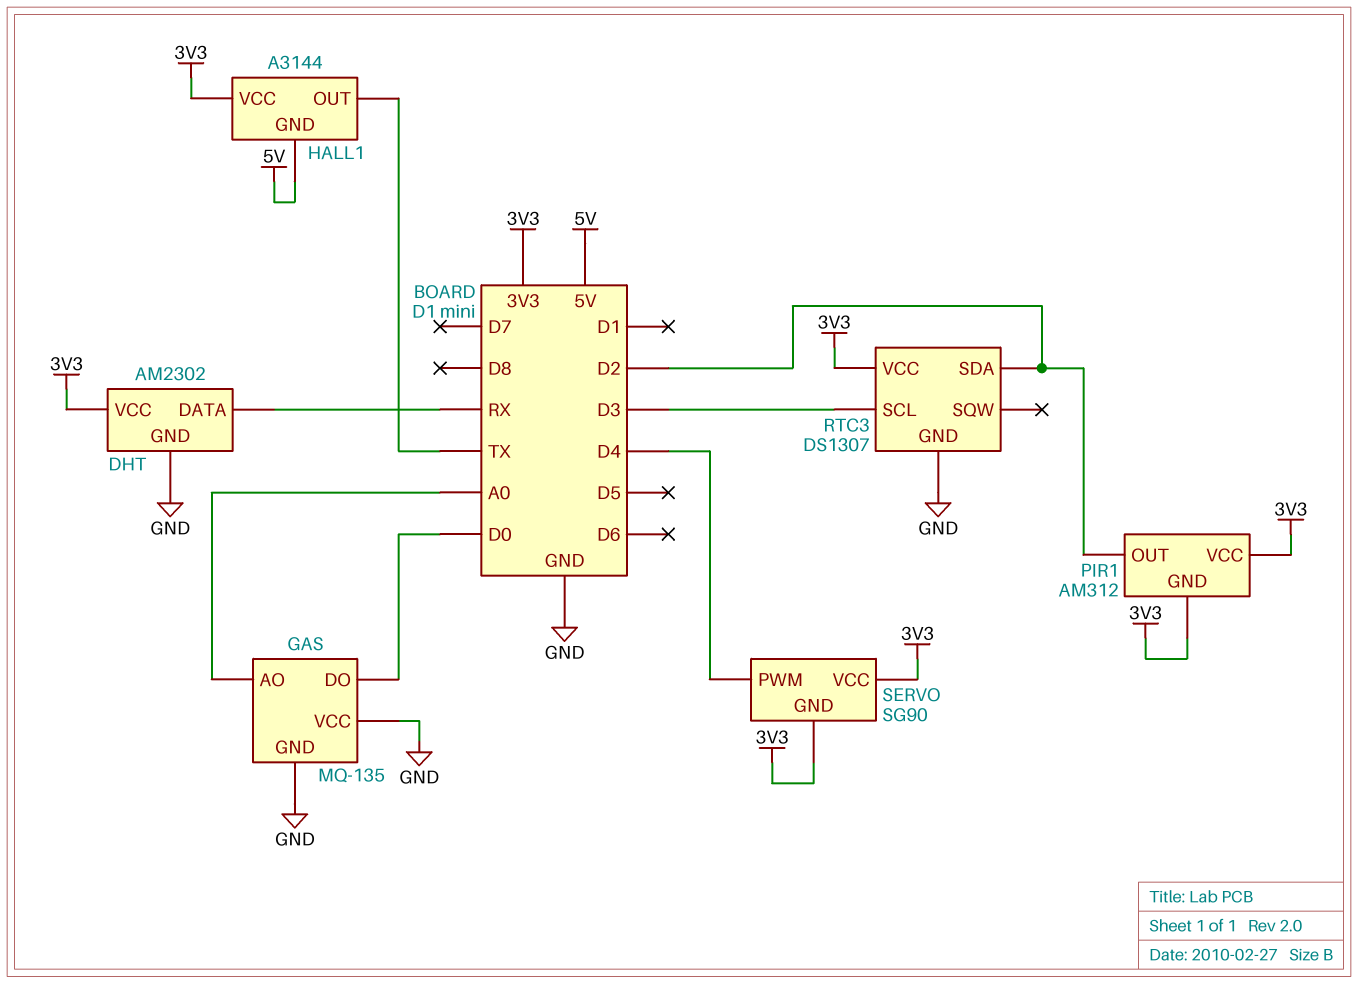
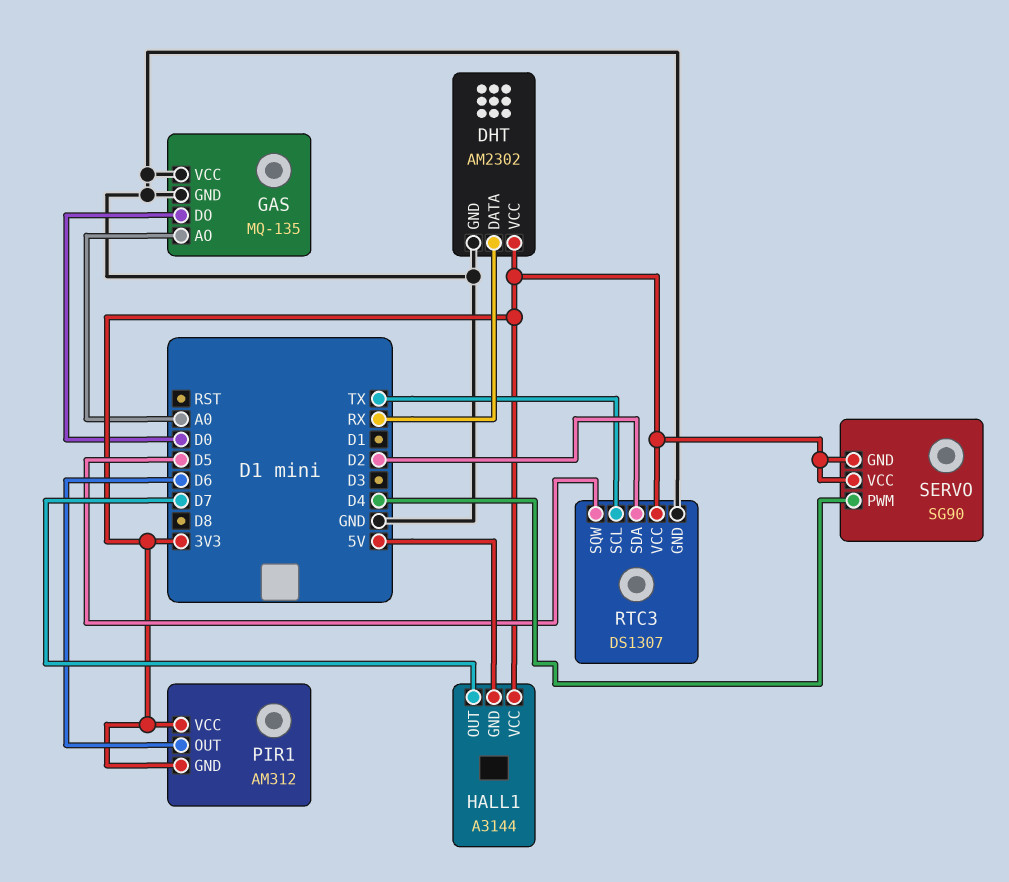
HALL1 pin OUT: TX -> D7
PIR1 pin OUT: D2 -> D6
RTC3 pin SCL: D3 -> TX
RTC3 pin SQW: none -> D5

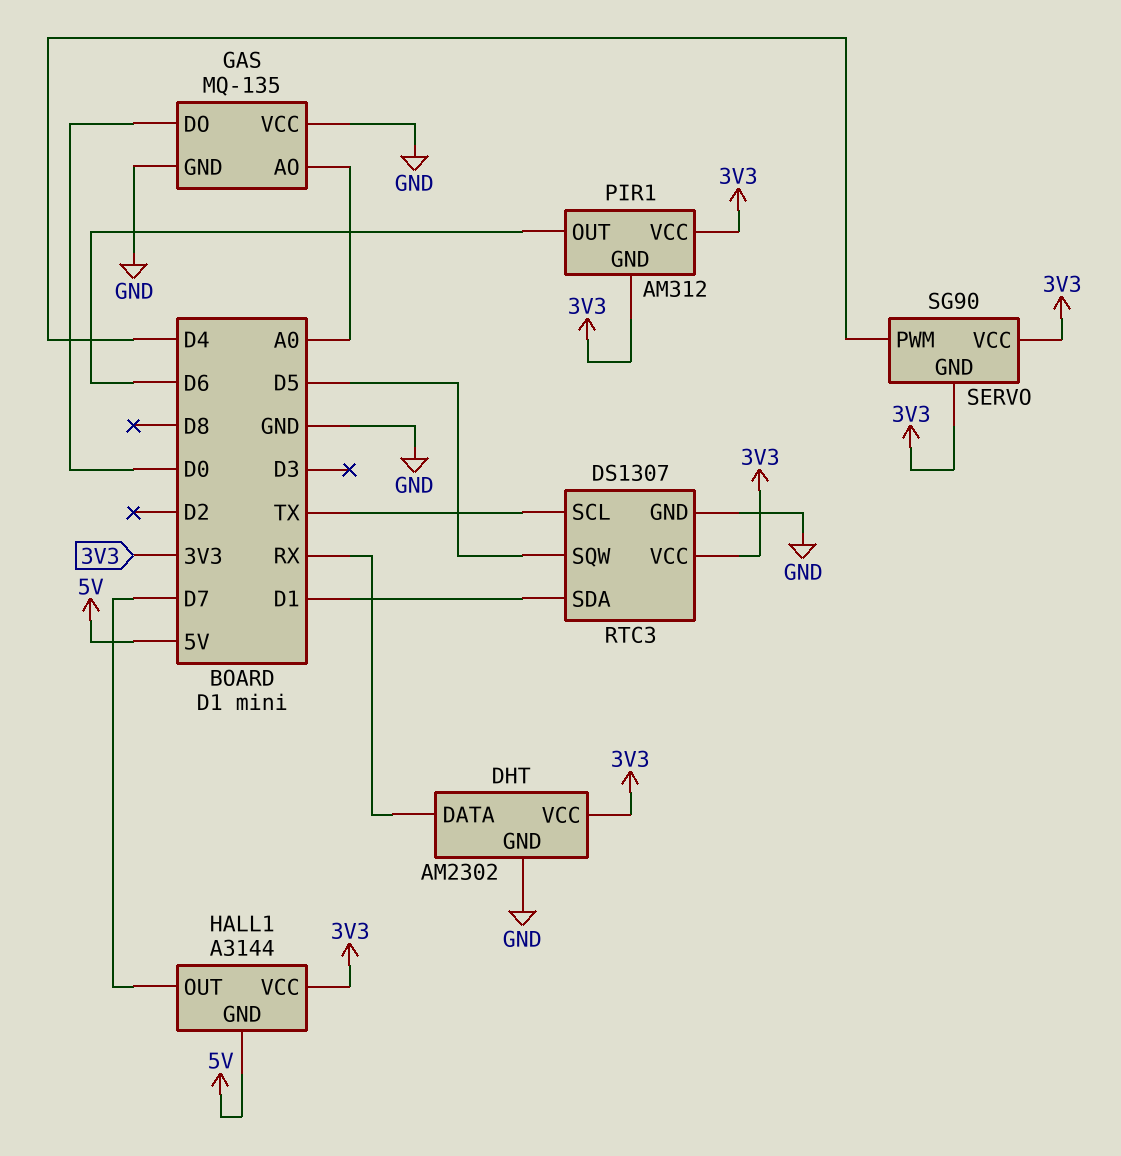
RTC3 pin SDA: D2 -> D1

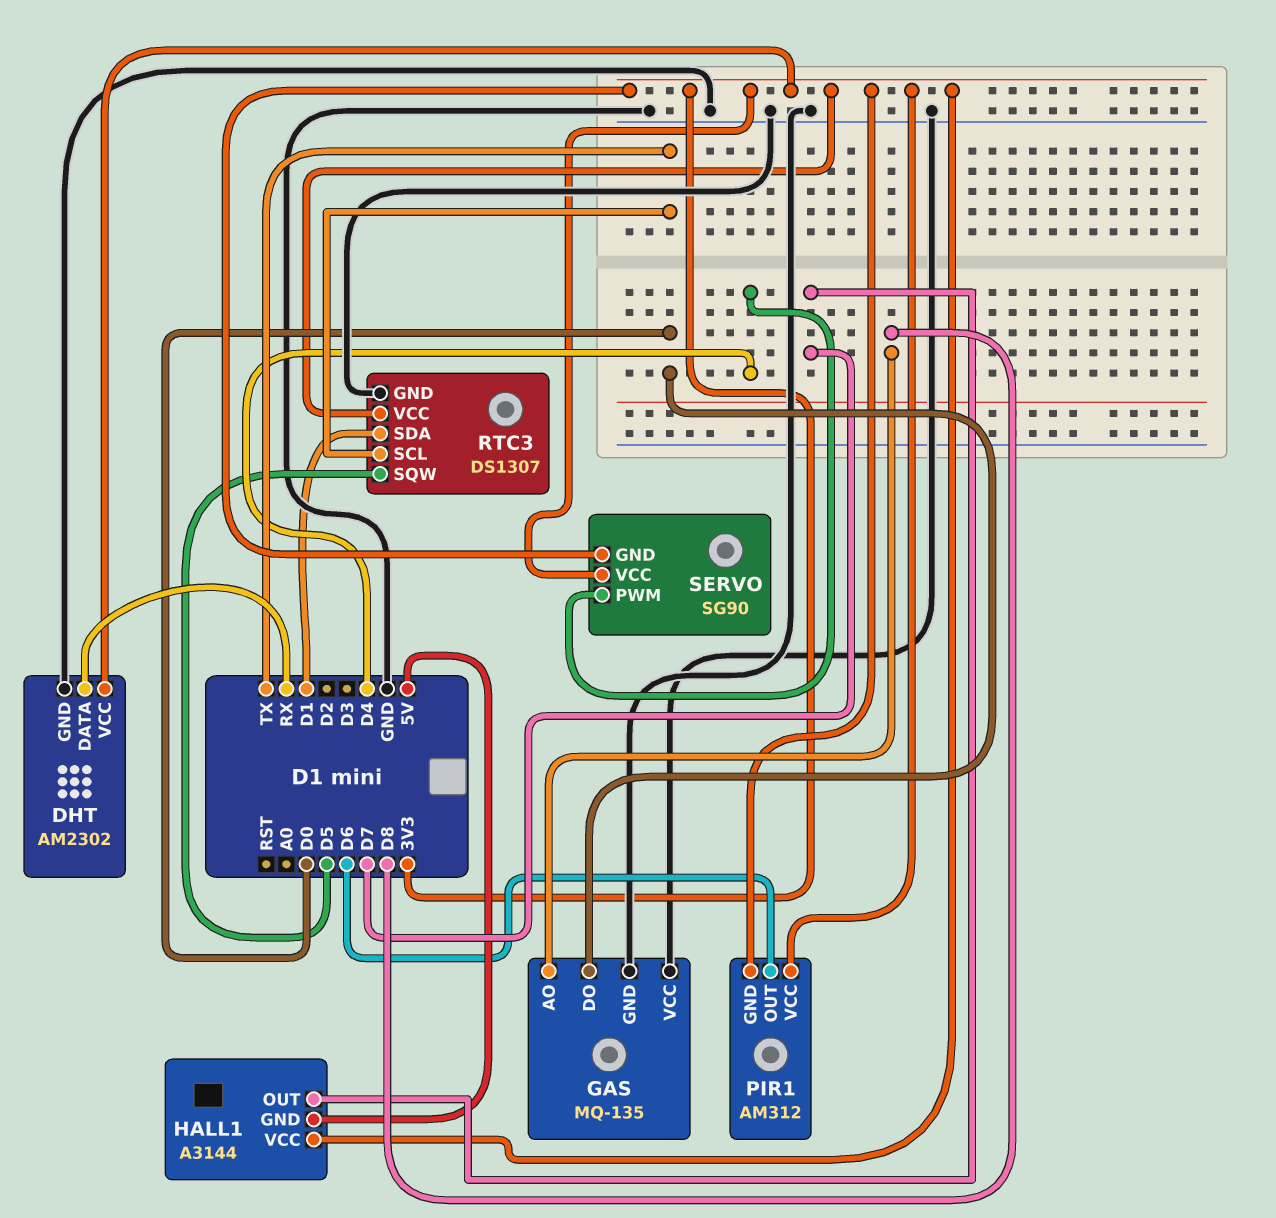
GAS pin AO: A0 -> D8

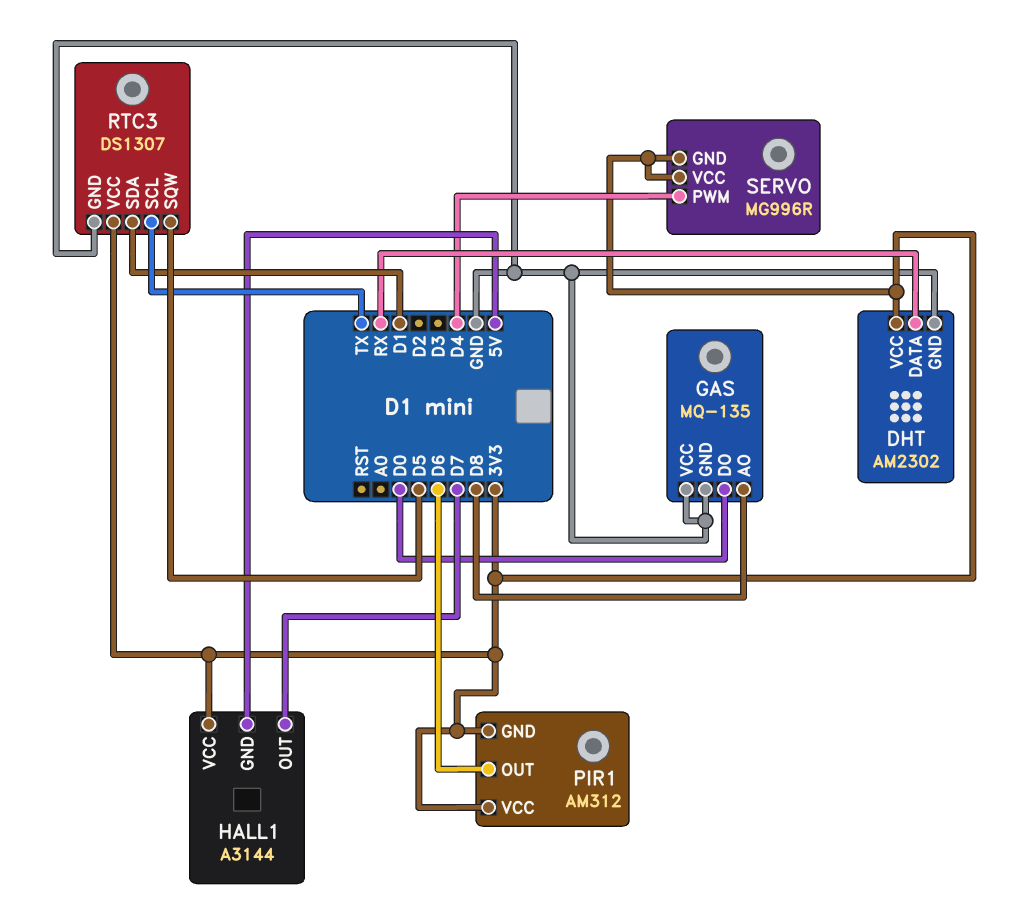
SERVO: SG90 -> MG996R

